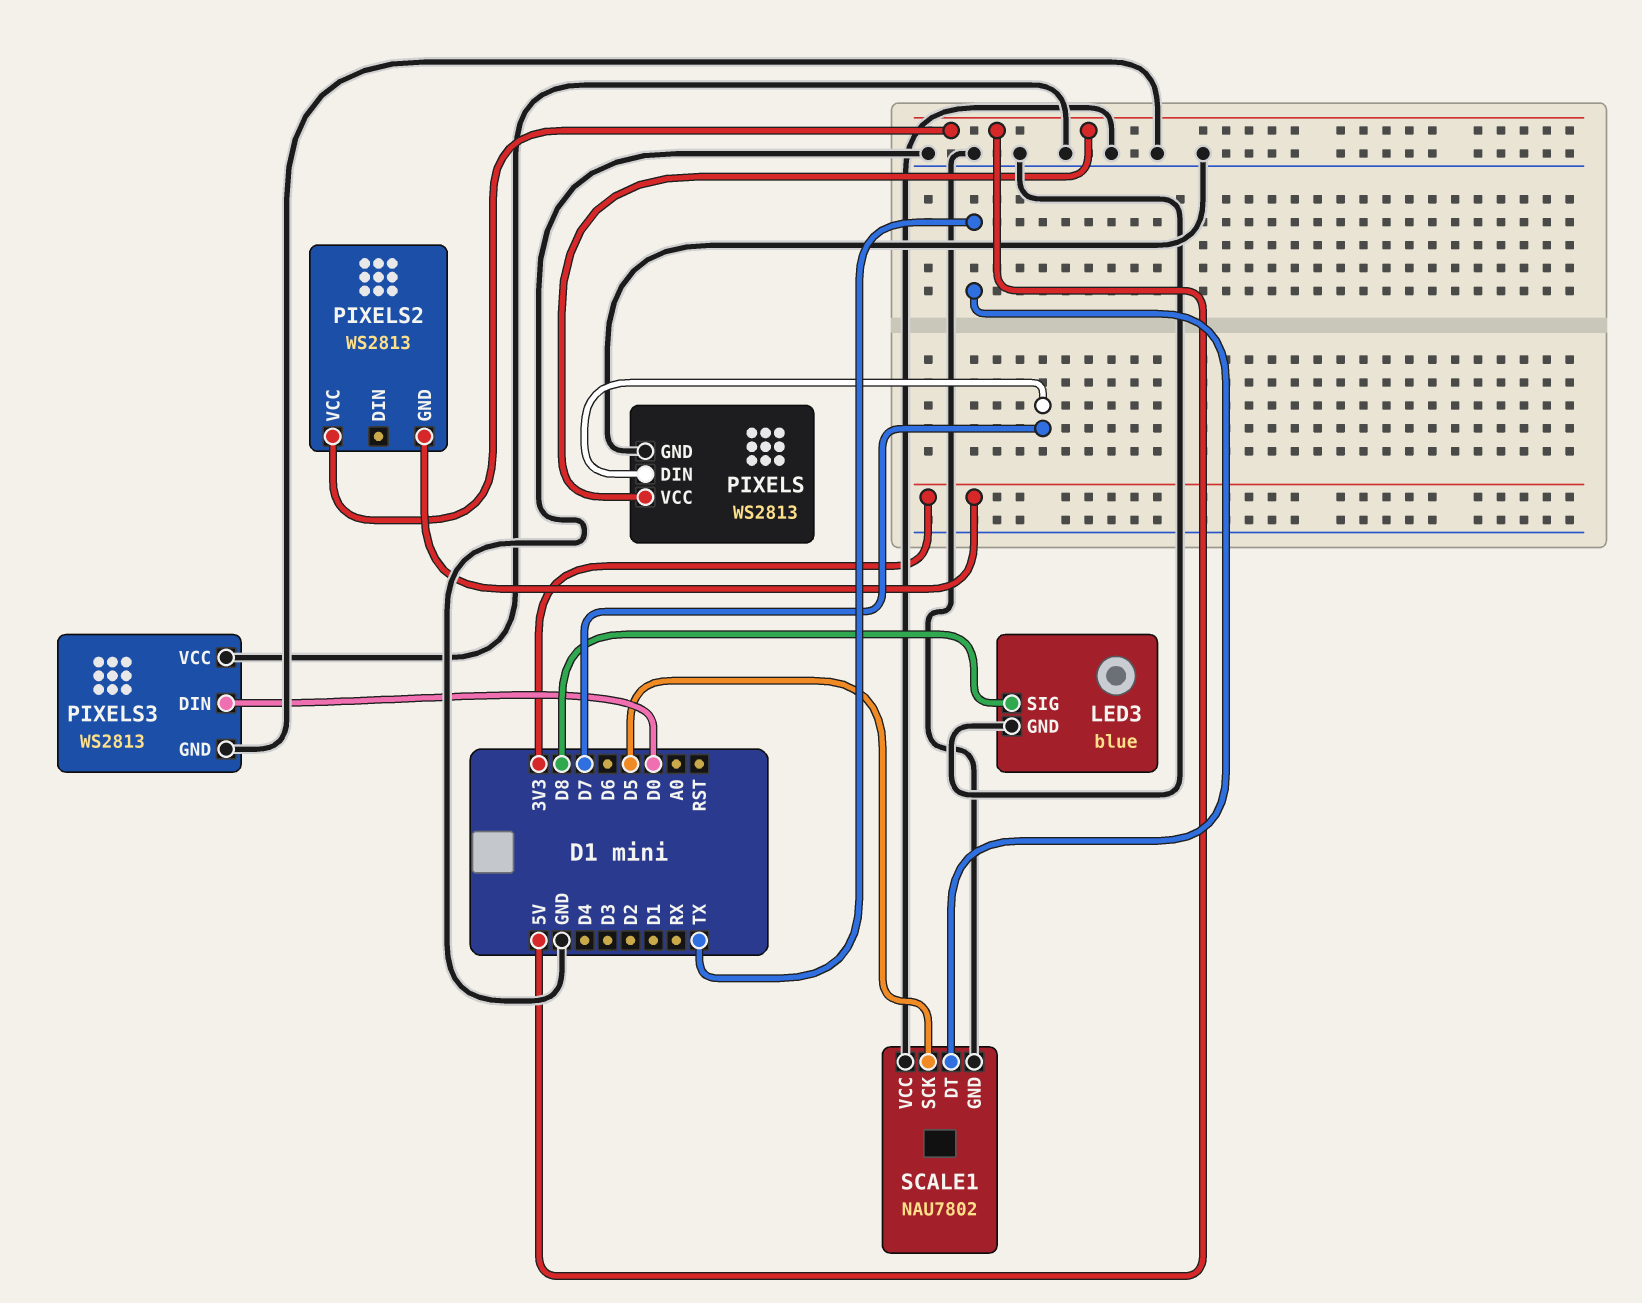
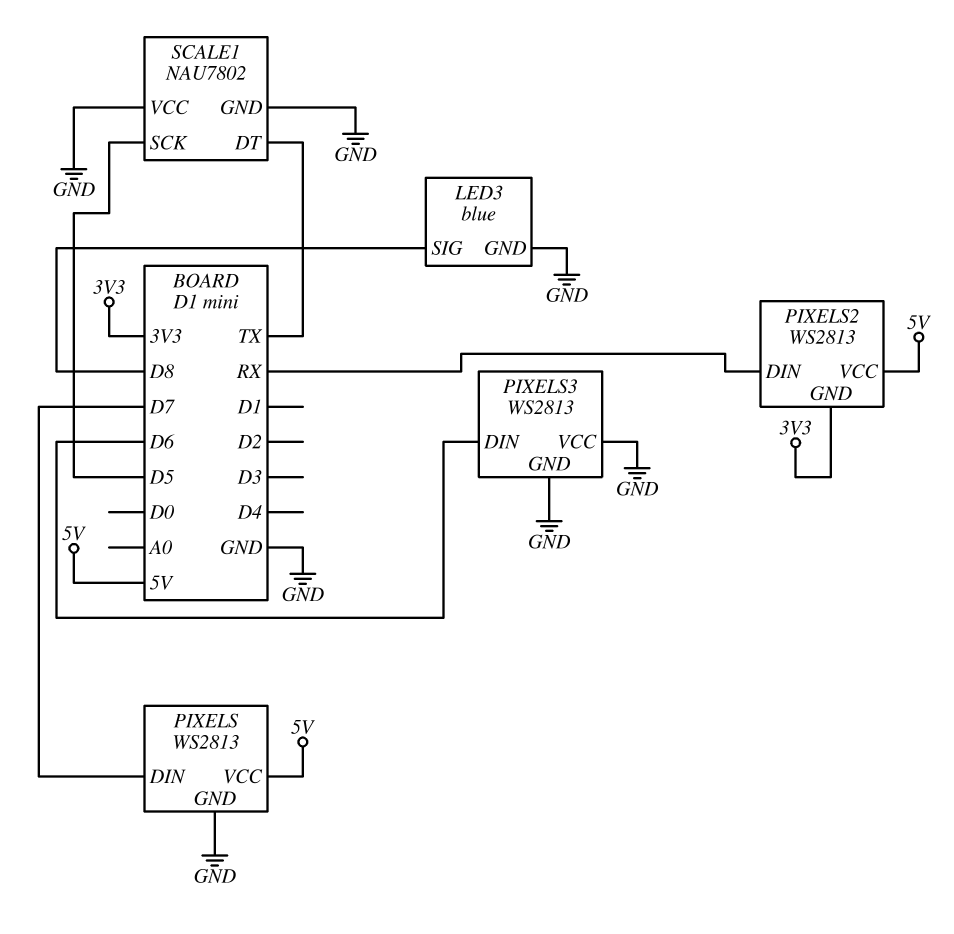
PIXELS2 pin DIN: none -> RX
PIXELS3 pin DIN: D0 -> D6

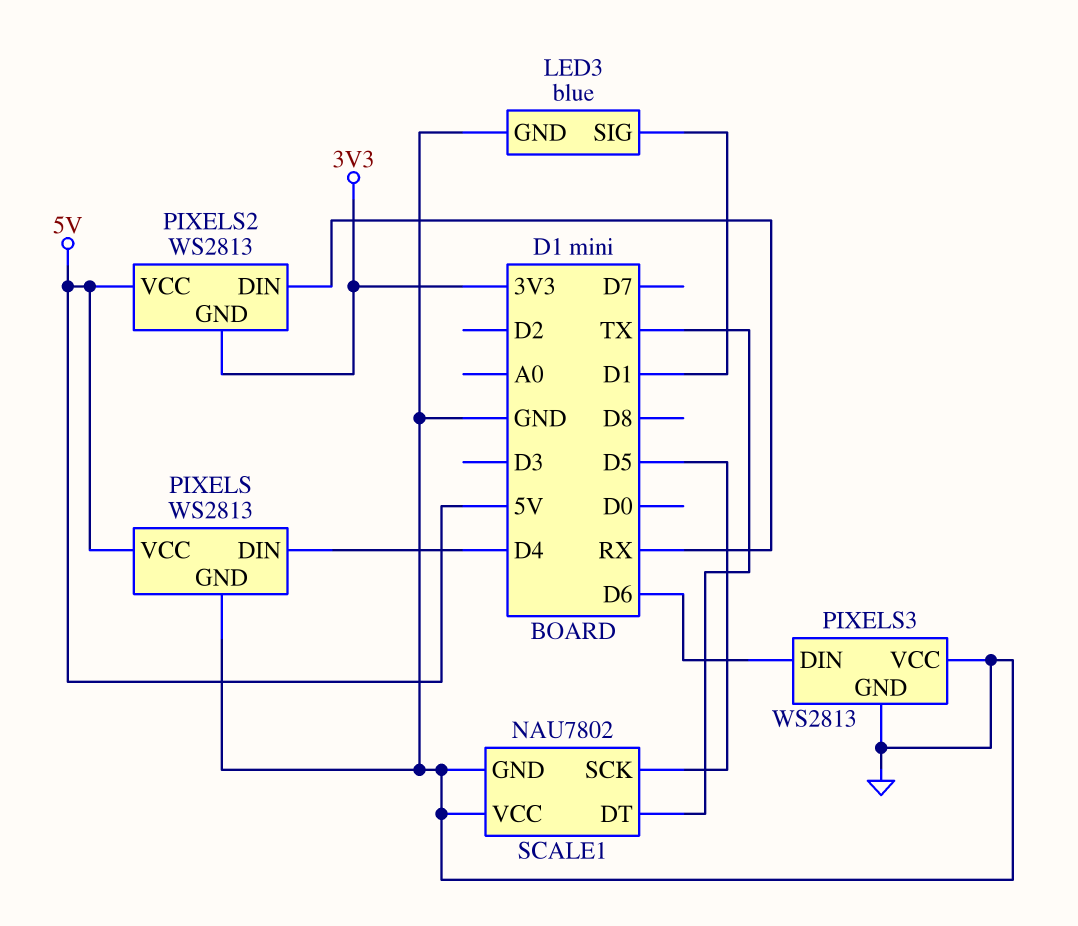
LED3 pin SIG: D8 -> D1
PIXELS pin DIN: D7 -> D4

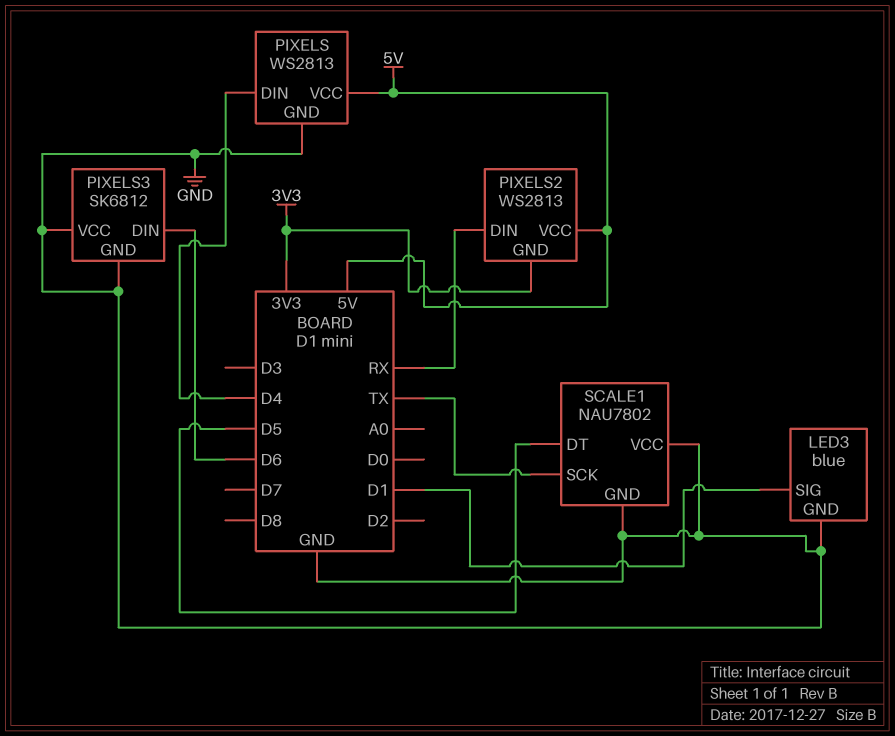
PIXELS3: WS2813 -> SK6812
SCALE1 pin DT: TX -> D5
SCALE1 pin SCK: D5 -> TX

